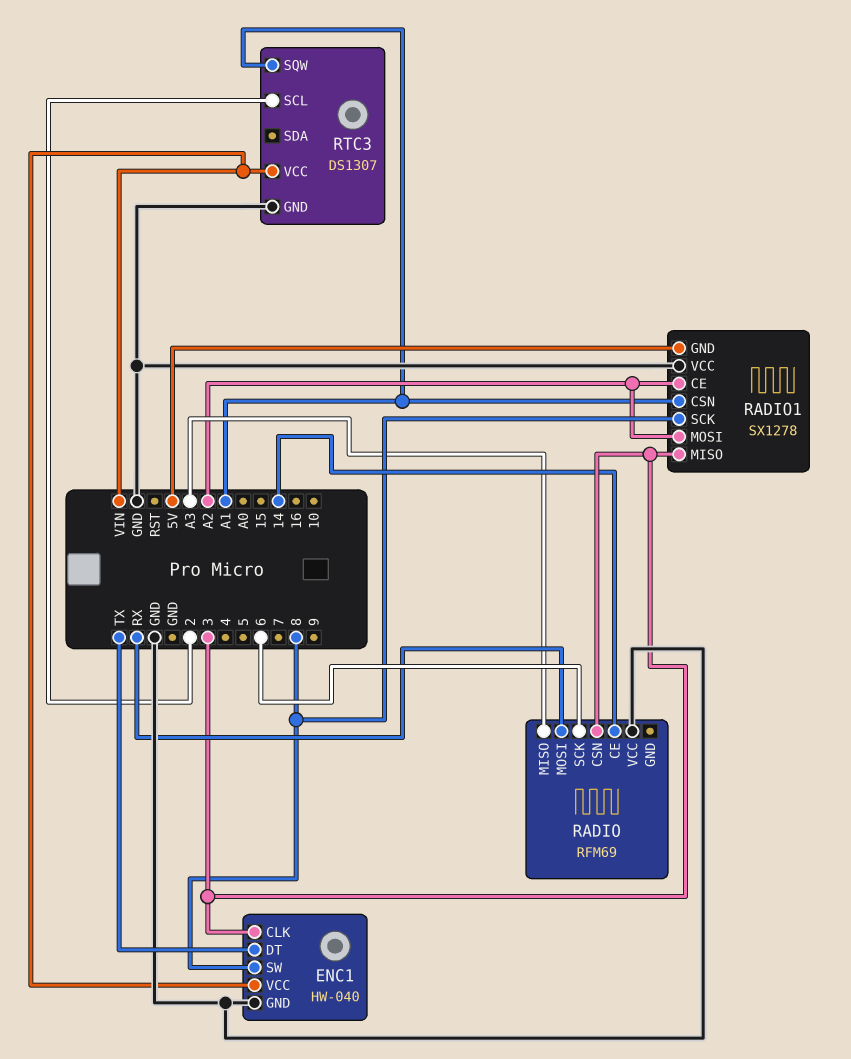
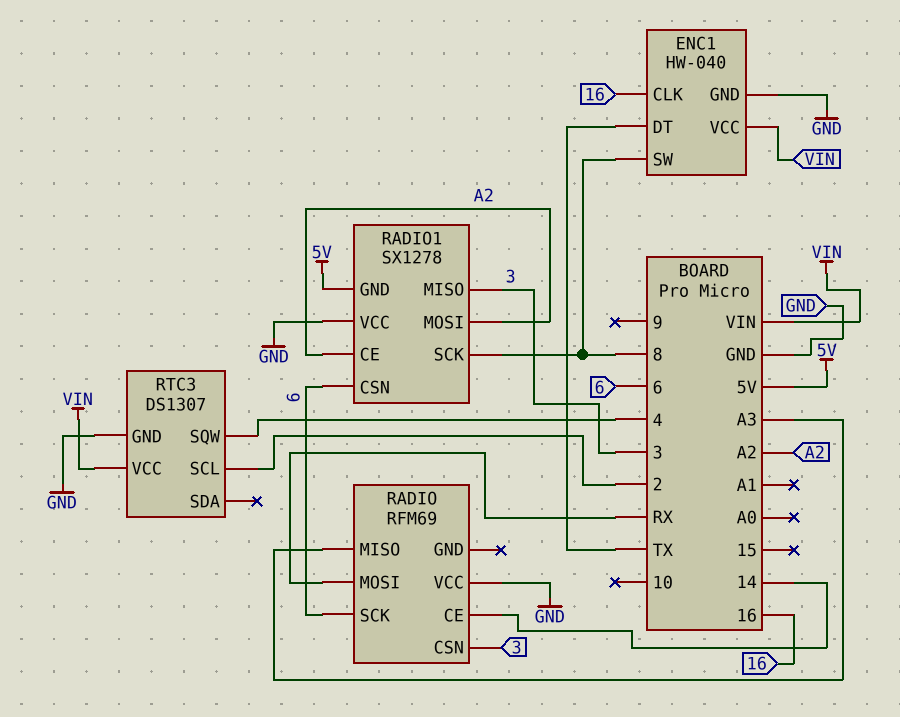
ENC1 pin CLK: 3 -> 16
RADIO1 pin CSN: A1 -> 6
RTC3 pin SQW: A1 -> 4

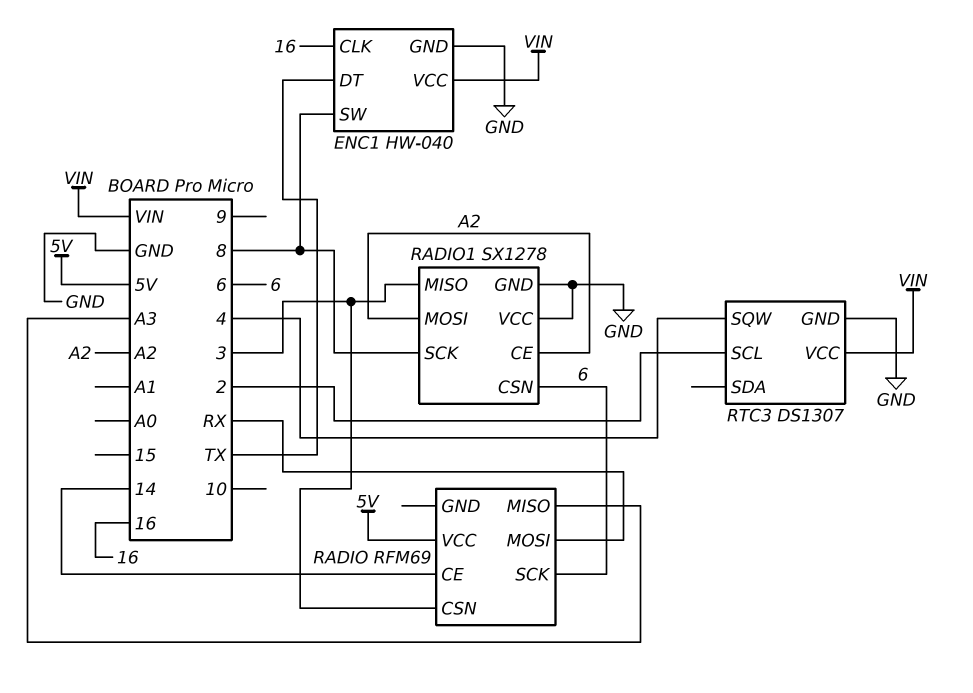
RADIO pin VCC: GND -> 5V
RADIO1 pin GND: 5V -> GND

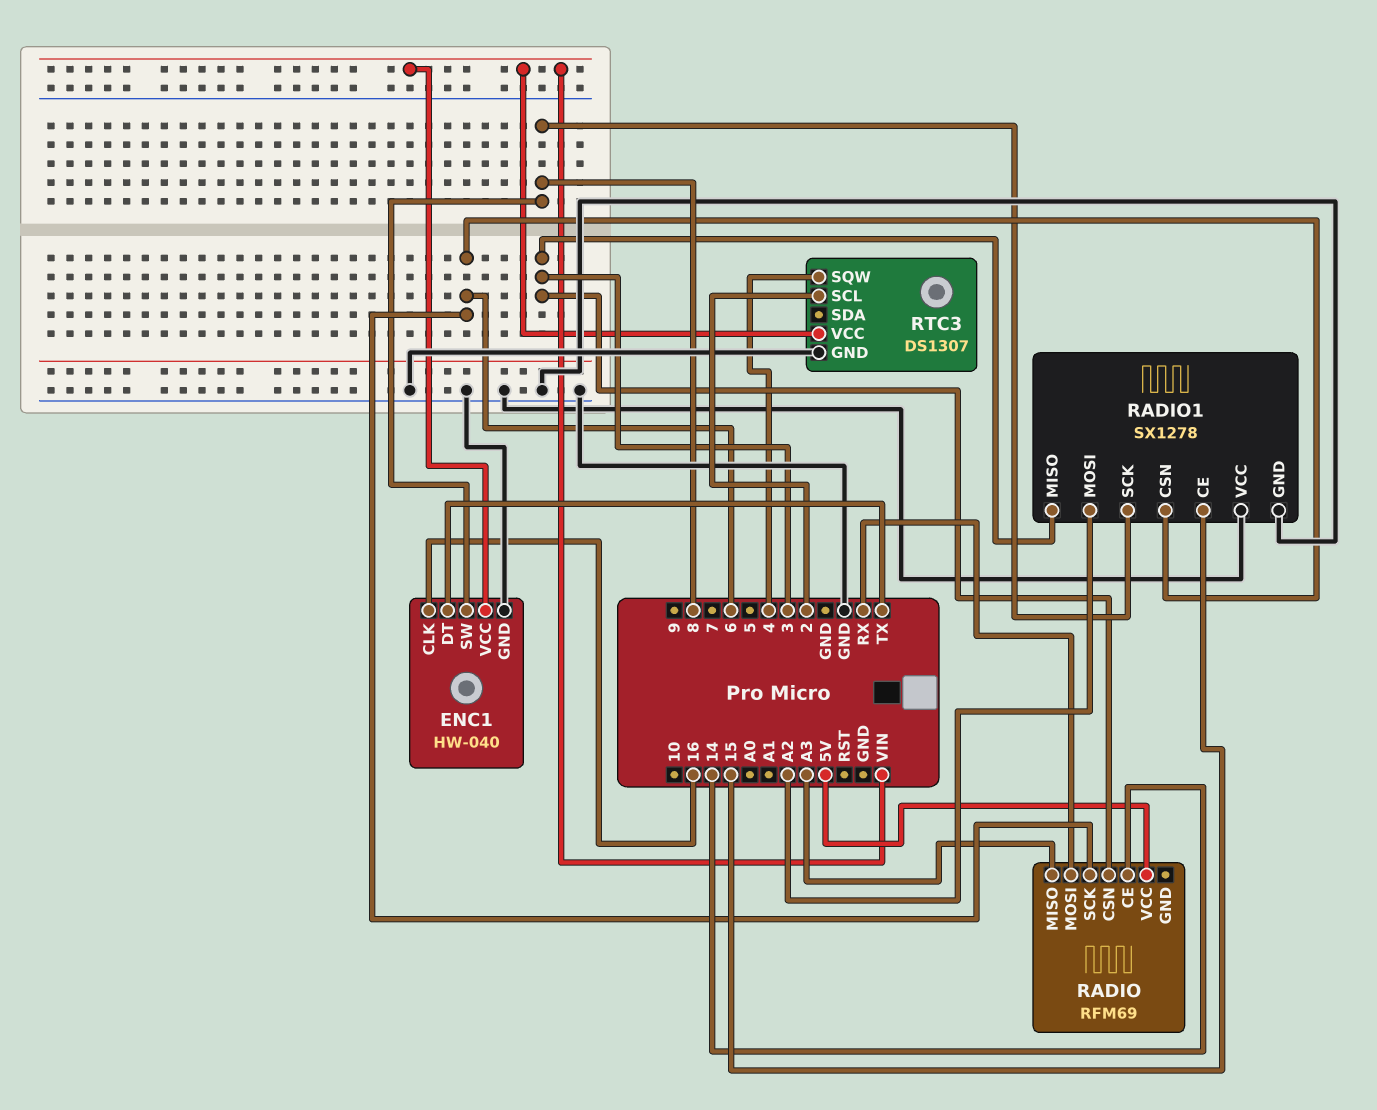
RADIO1 pin CE: A2 -> 15

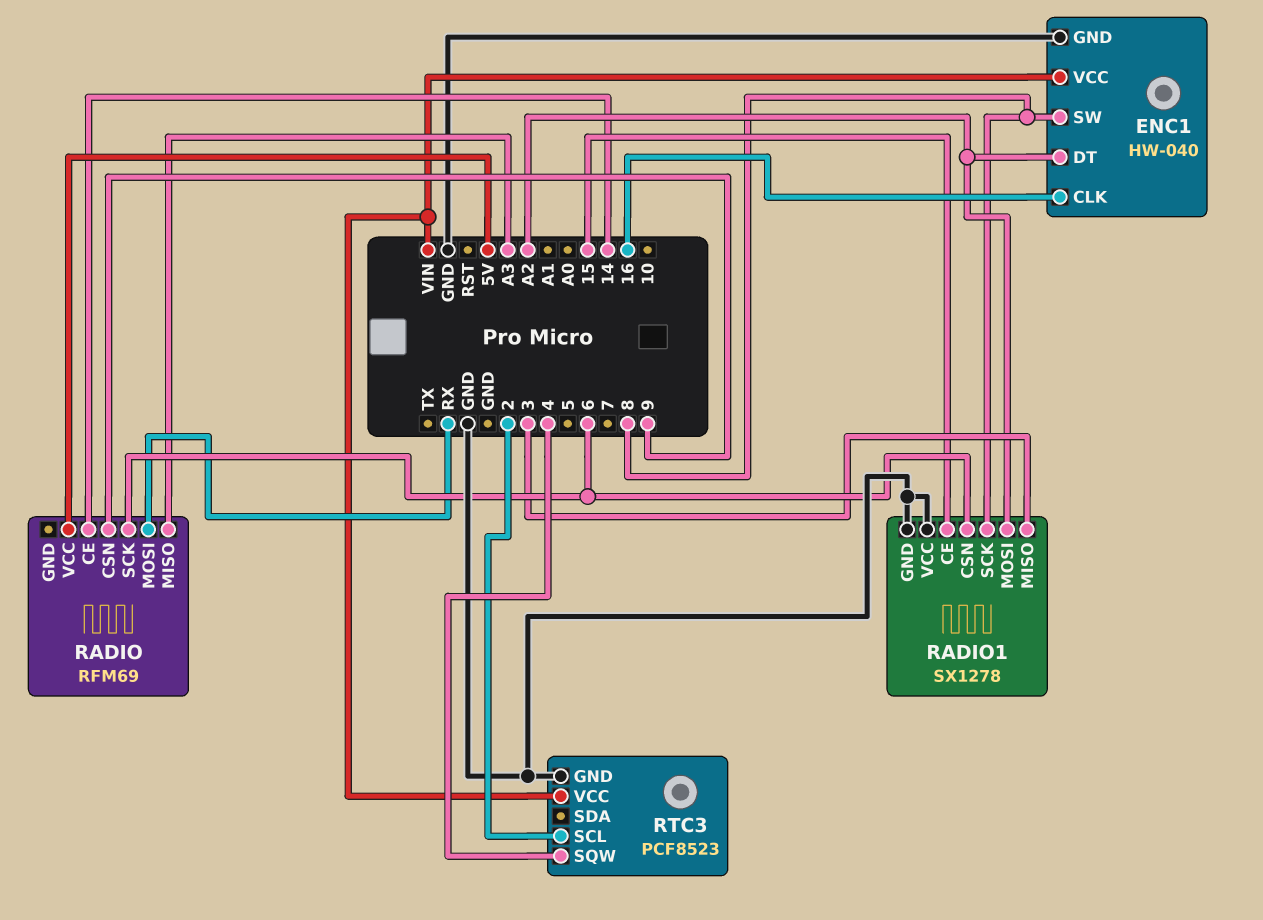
ENC1 pin DT: TX -> A2
RADIO pin CSN: 3 -> 9
RTC3: DS1307 -> PCF8523

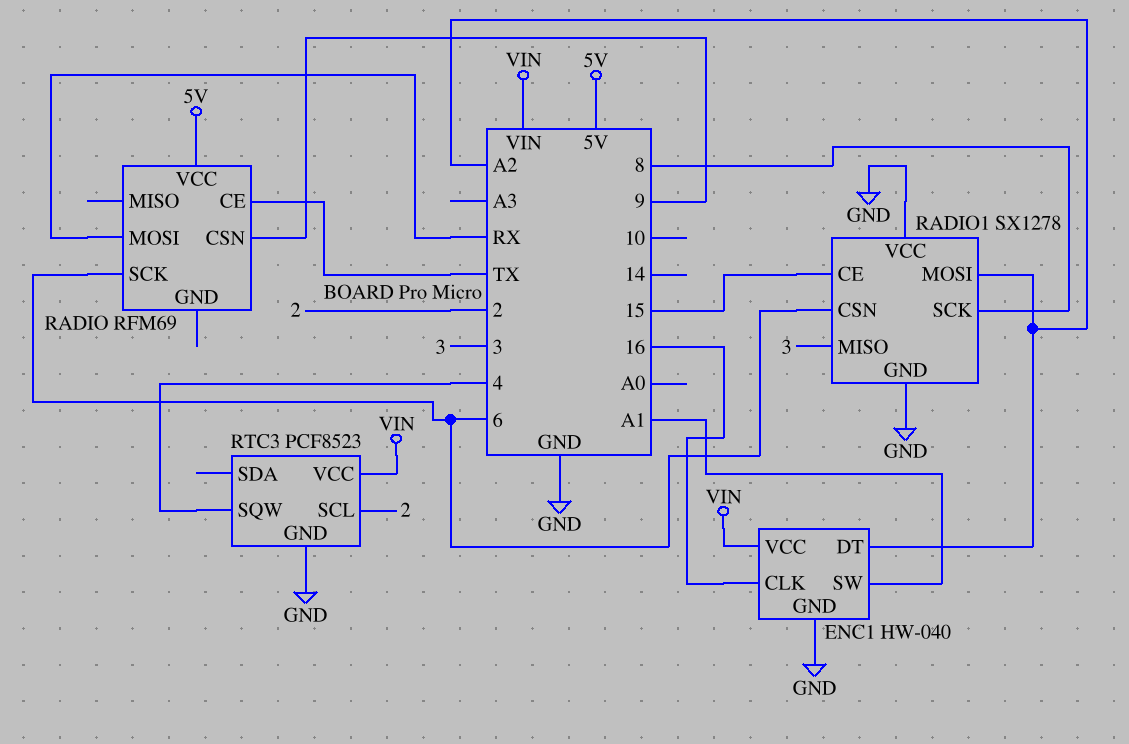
ENC1 pin SW: 8 -> A1
RADIO pin CE: 14 -> TX
RADIO pin MISO: A3 -> none

